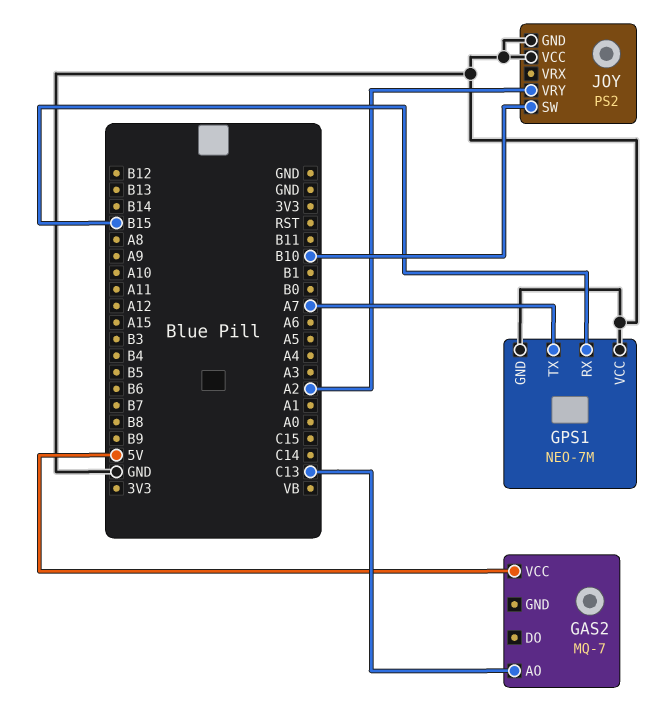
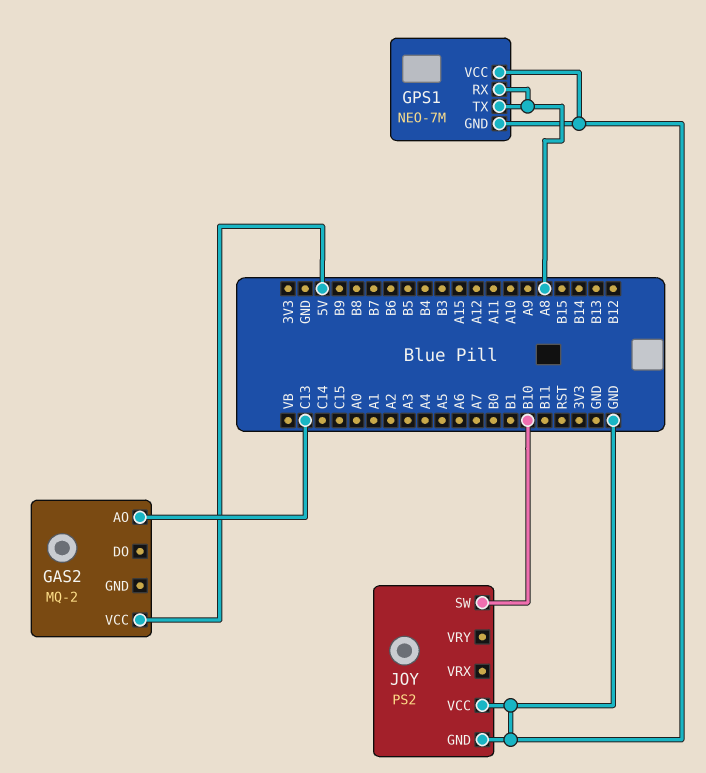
GAS2: MQ-7 -> MQ-2
GPS1 pin RX: B15 -> A8
GPS1 pin TX: A7 -> A8
JOY pin VRY: A2 -> none

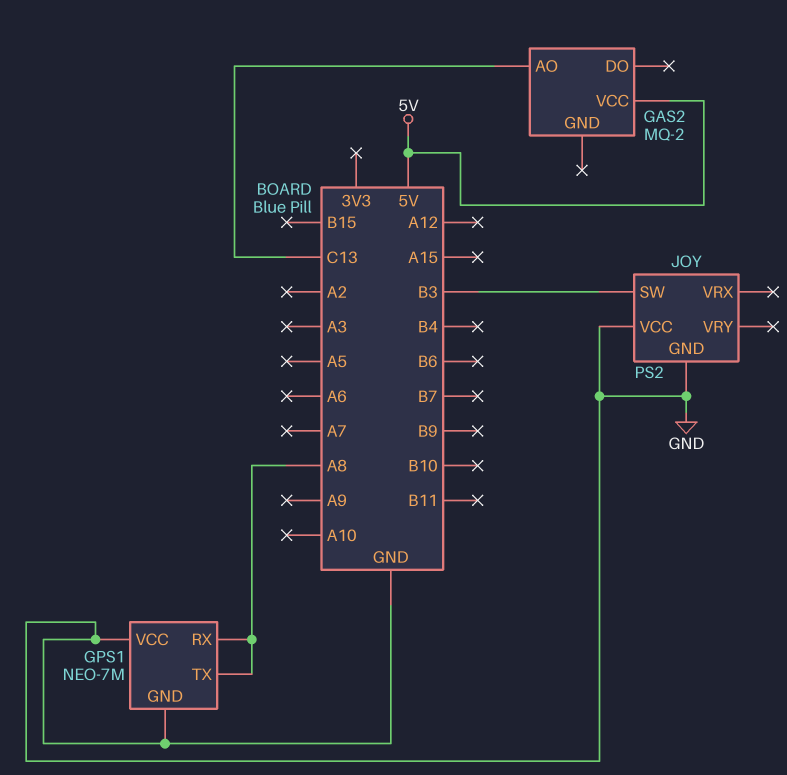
JOY pin SW: B10 -> B3

